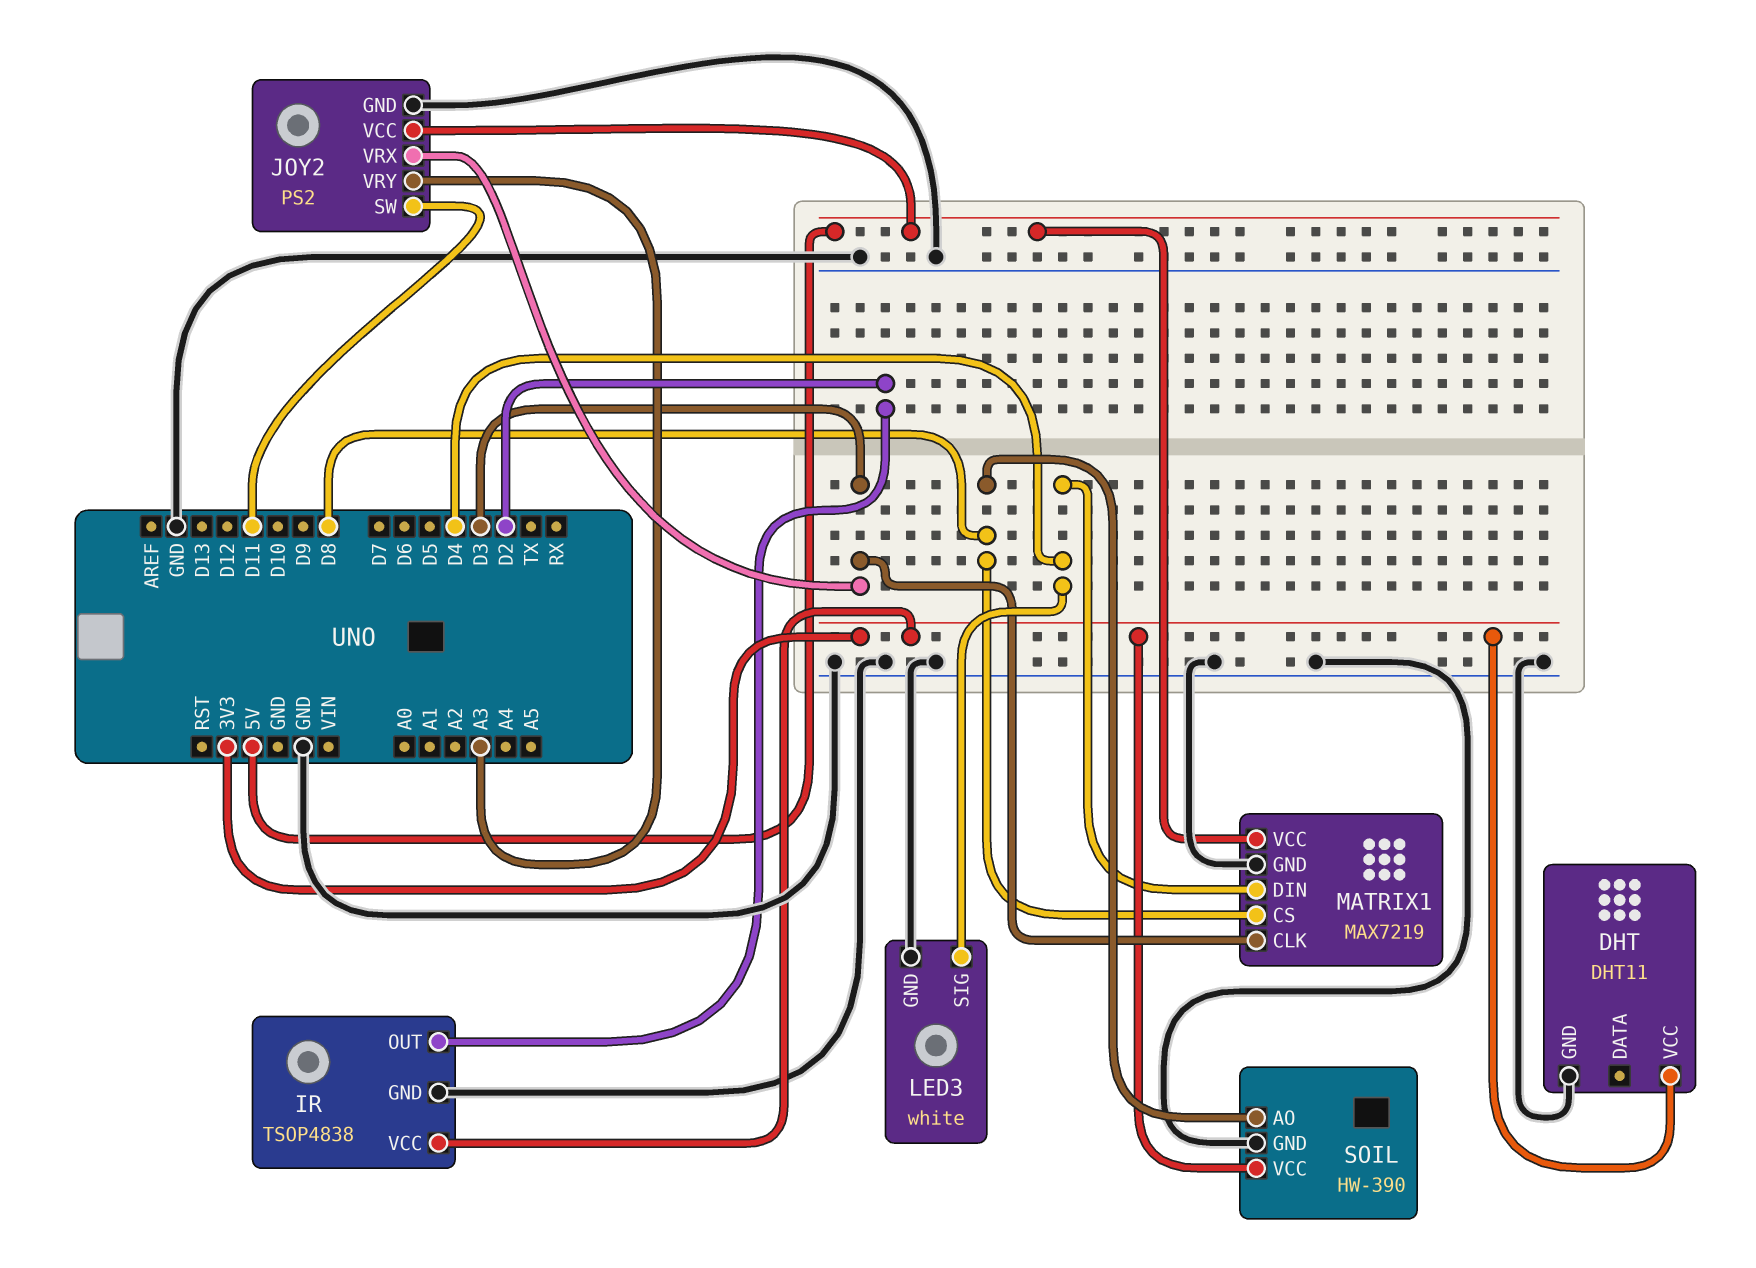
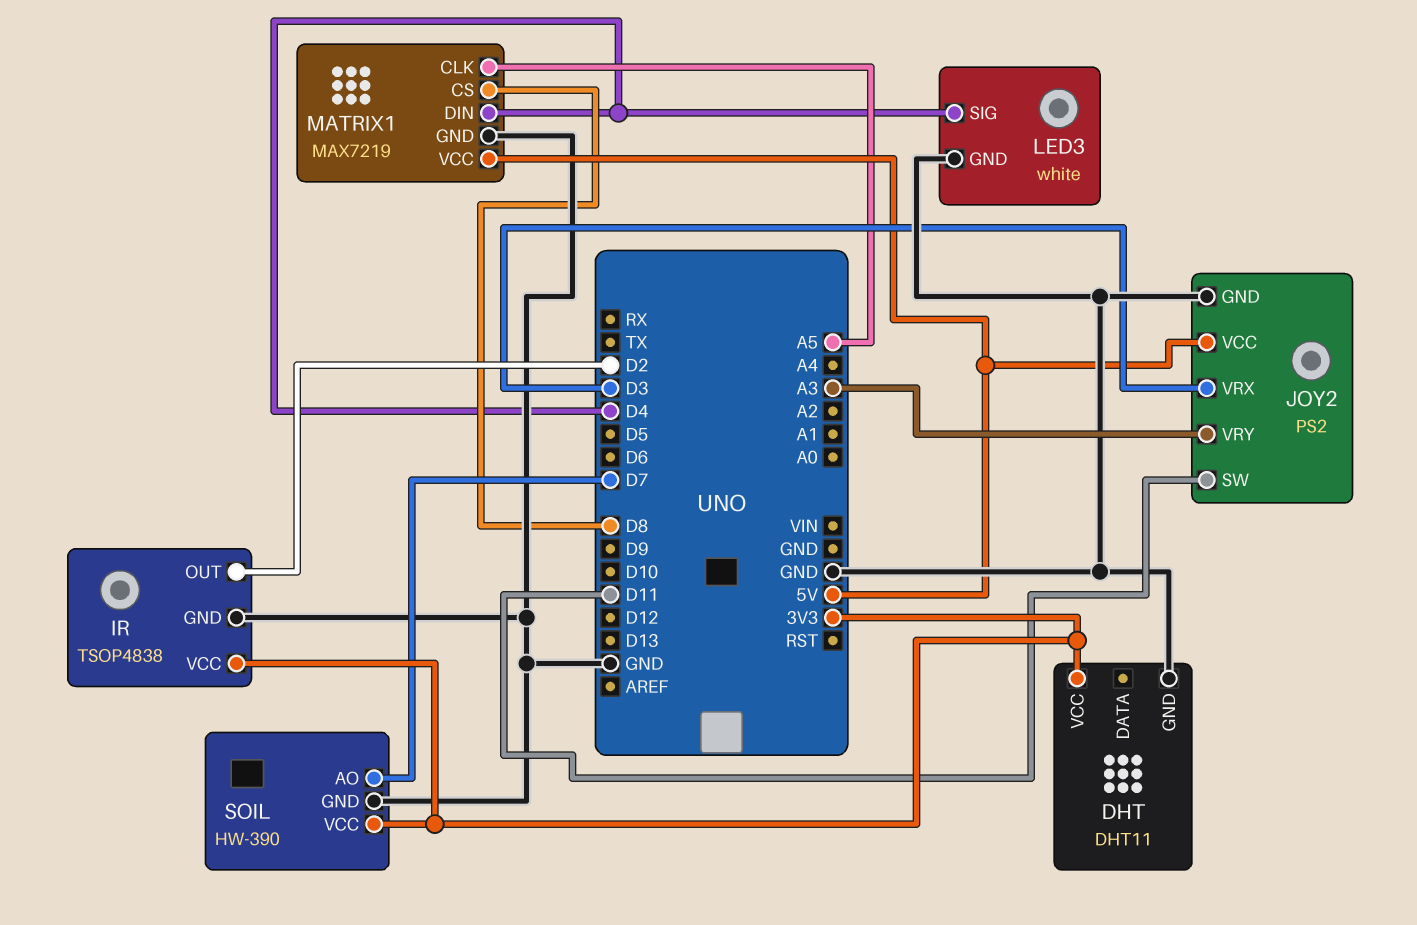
MATRIX1 pin CLK: D3 -> A5
SOIL pin AO: D8 -> D7

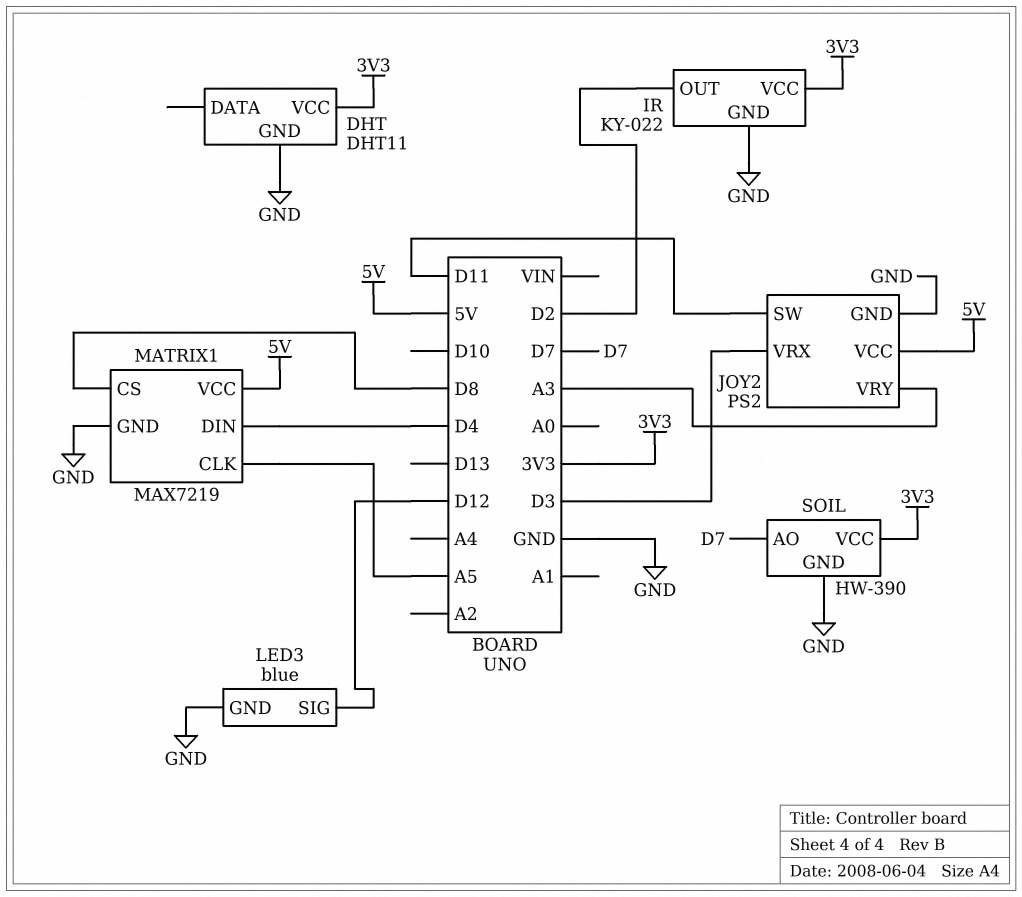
IR: TSOP4838 -> KY-022
LED3: white -> blue
LED3 pin SIG: D4 -> D12

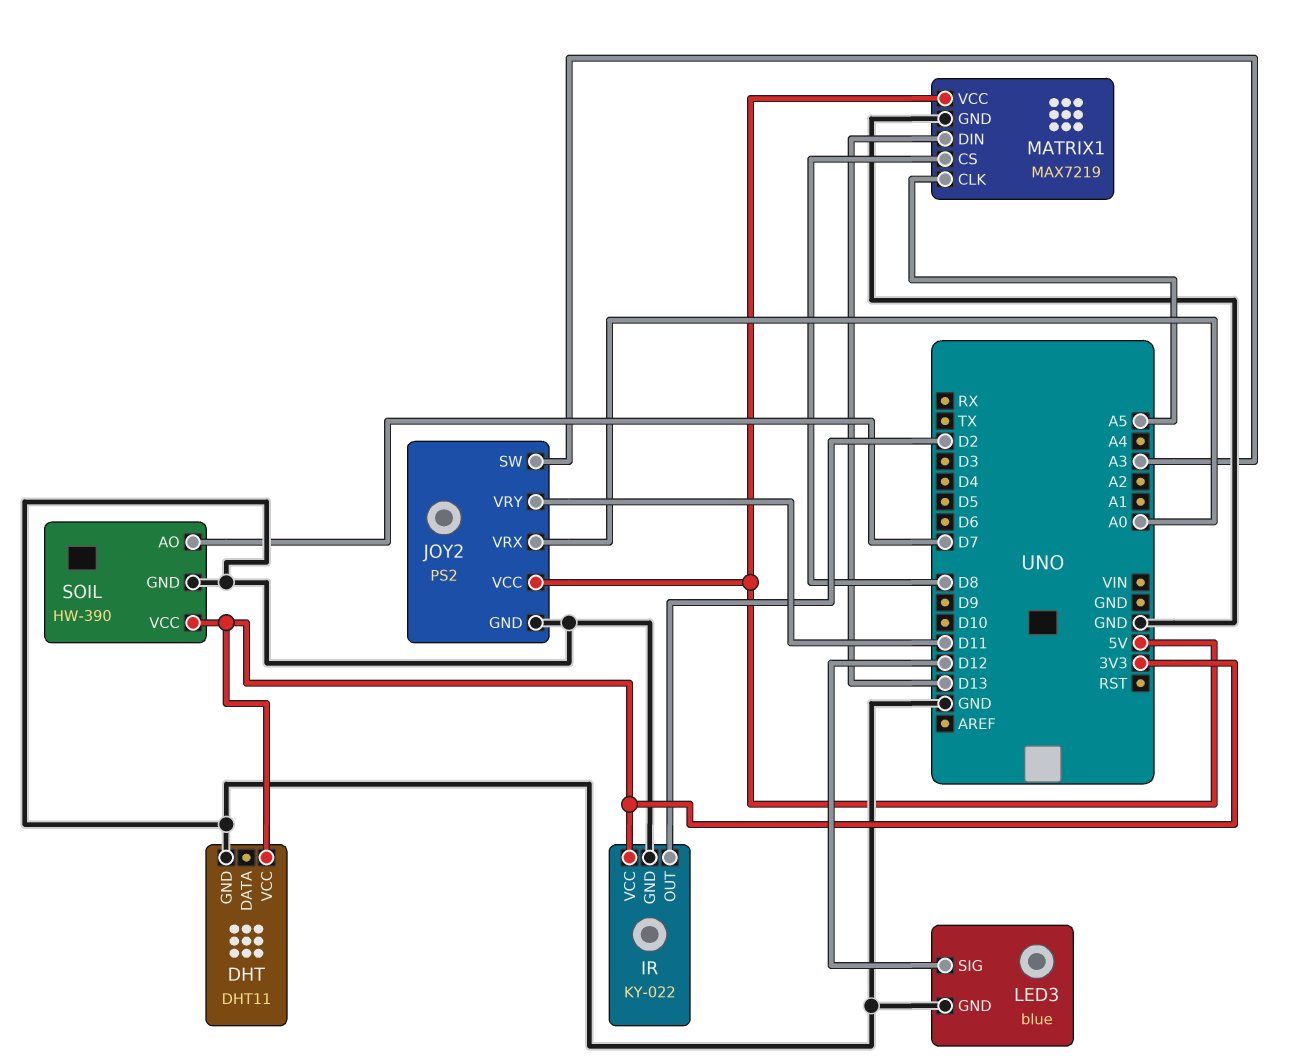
JOY2 pin SW: D11 -> A3
JOY2 pin VRX: D3 -> A0
JOY2 pin VRY: A3 -> D11
MATRIX1 pin DIN: D4 -> D13

